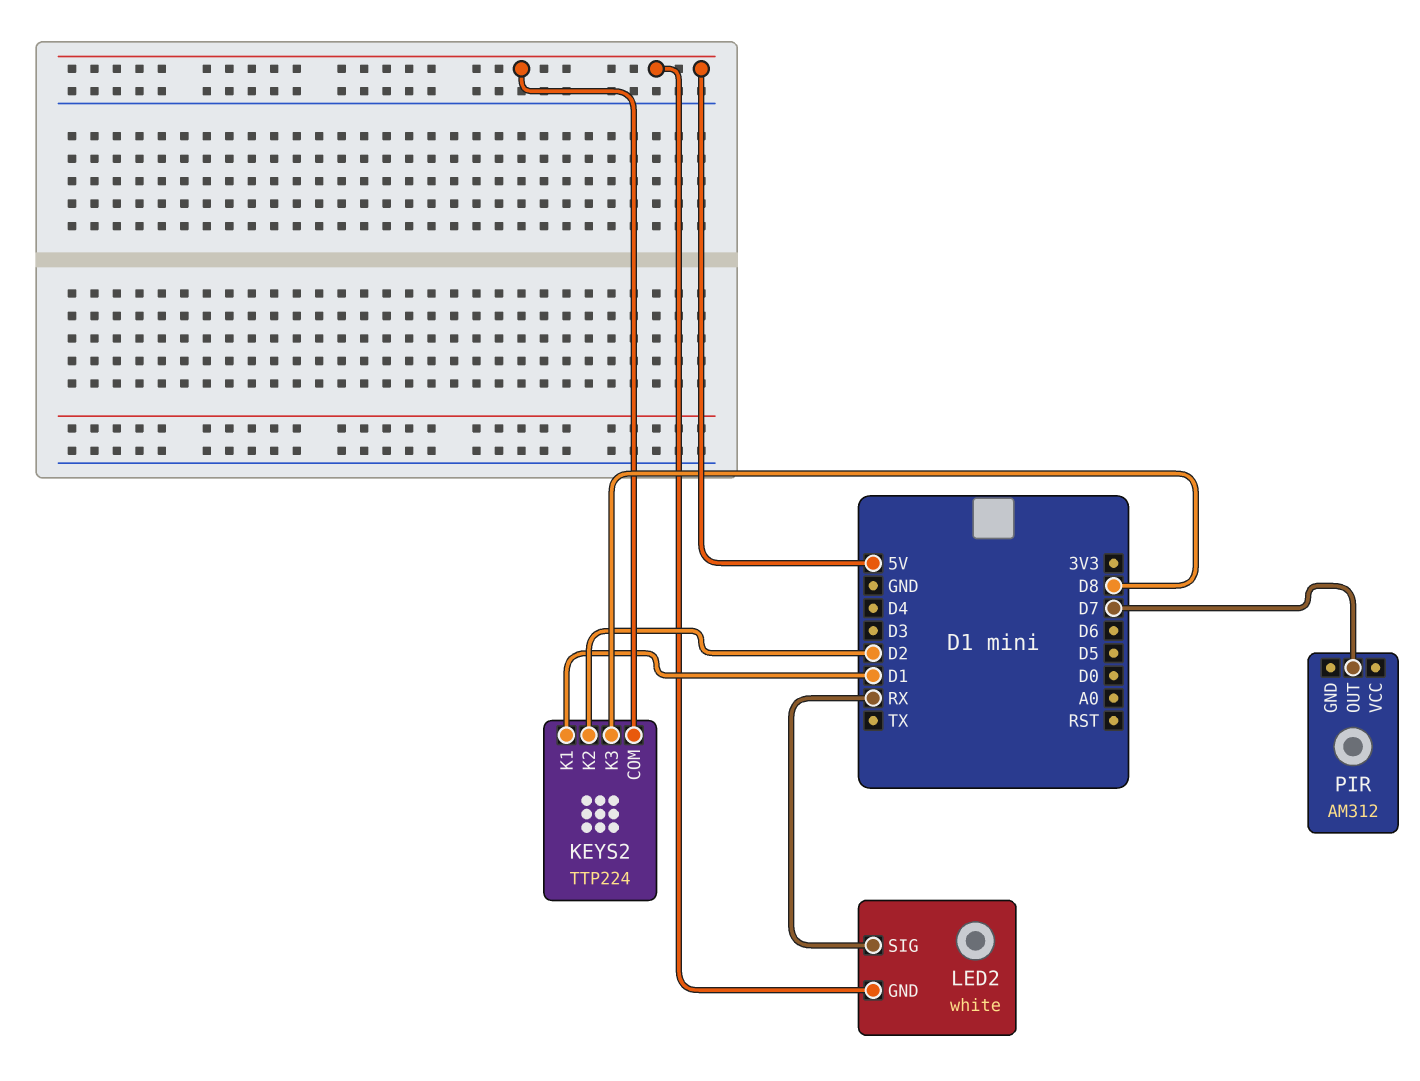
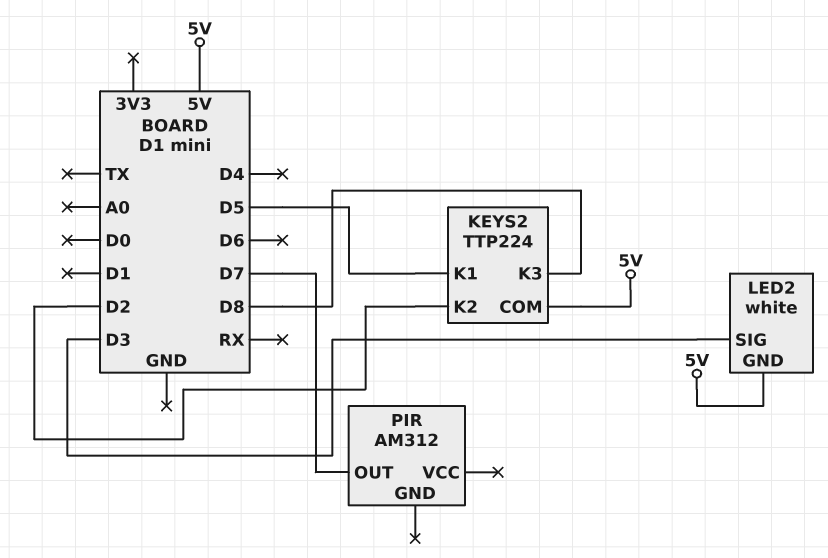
KEYS2 pin K1: D1 -> D5
LED2 pin SIG: RX -> D3

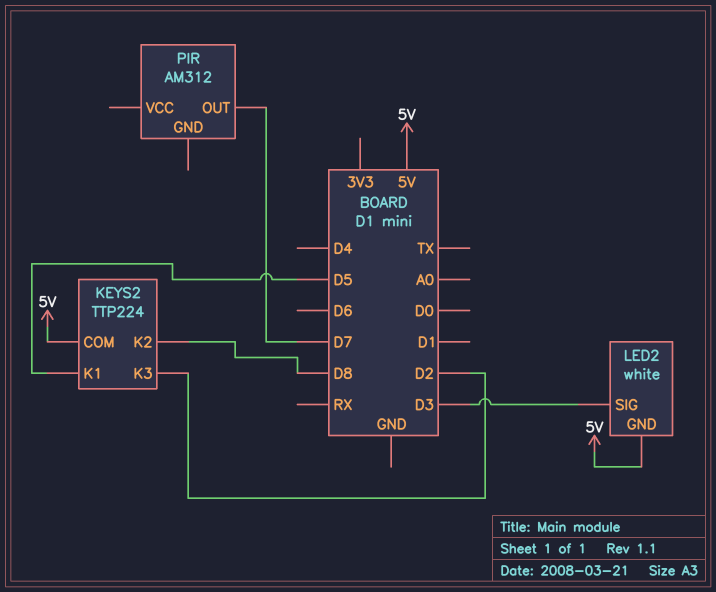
KEYS2 pin K2: D2 -> D8
KEYS2 pin K3: D8 -> D2

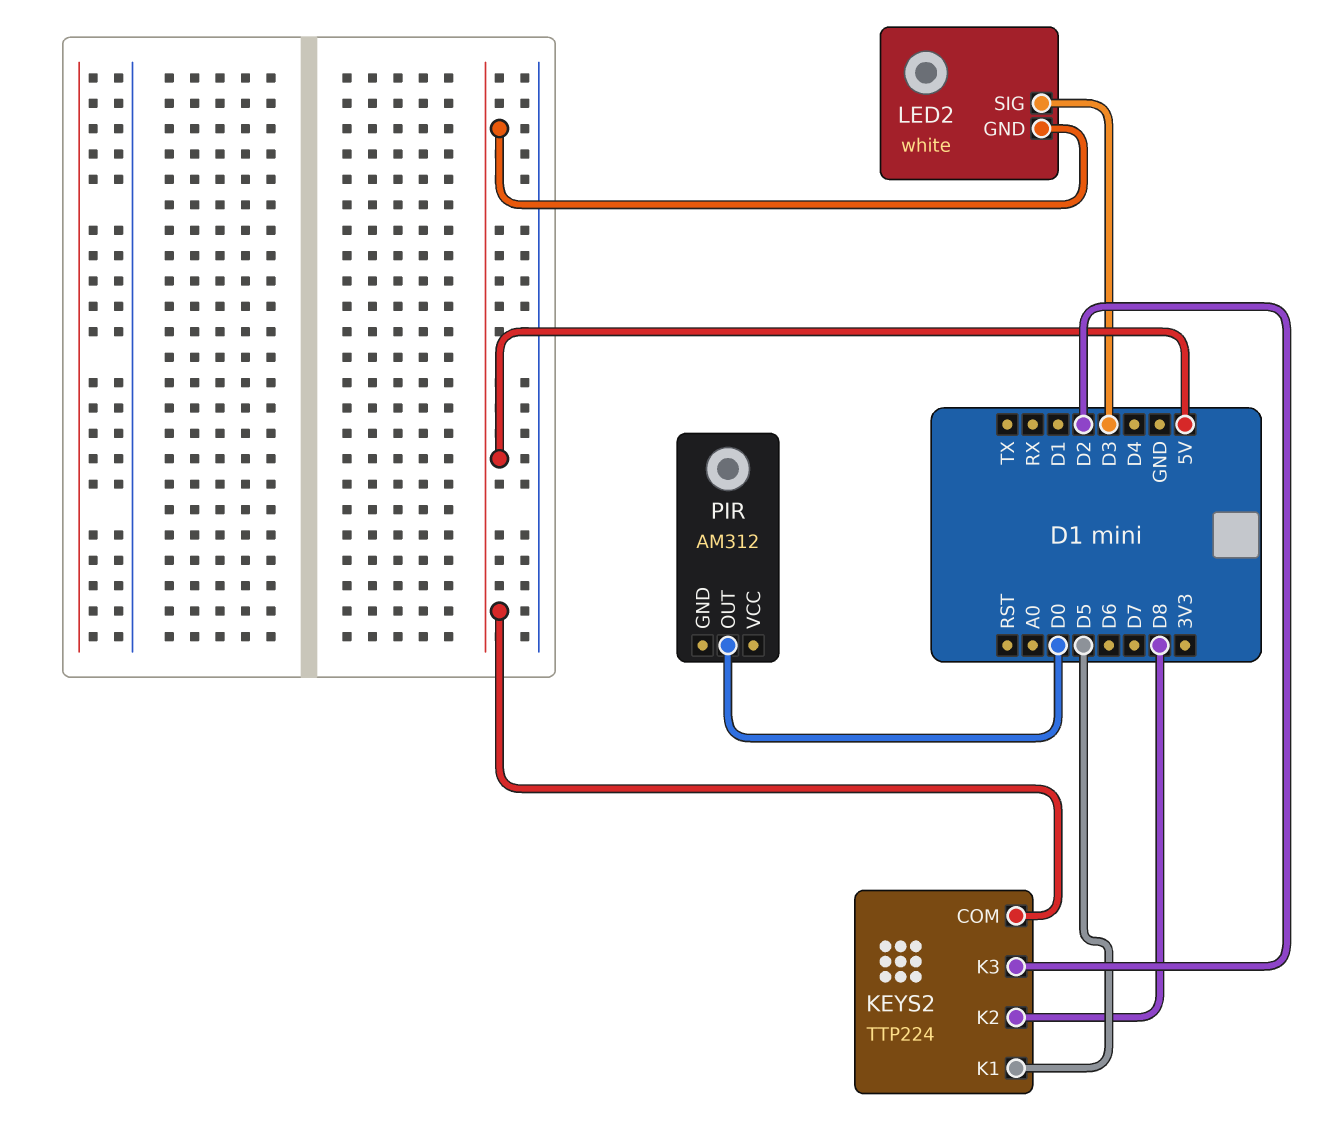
PIR pin OUT: D7 -> D0

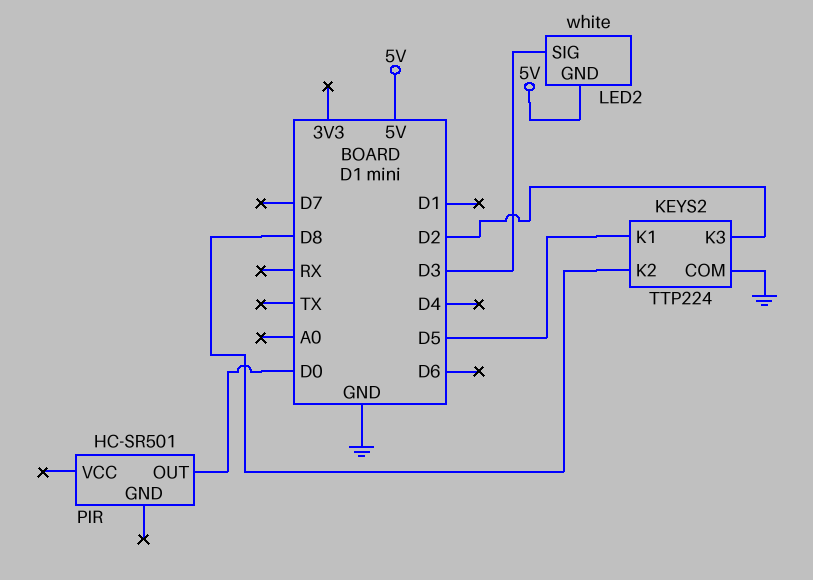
KEYS2 pin COM: 5V -> GND
PIR: AM312 -> HC-SR501

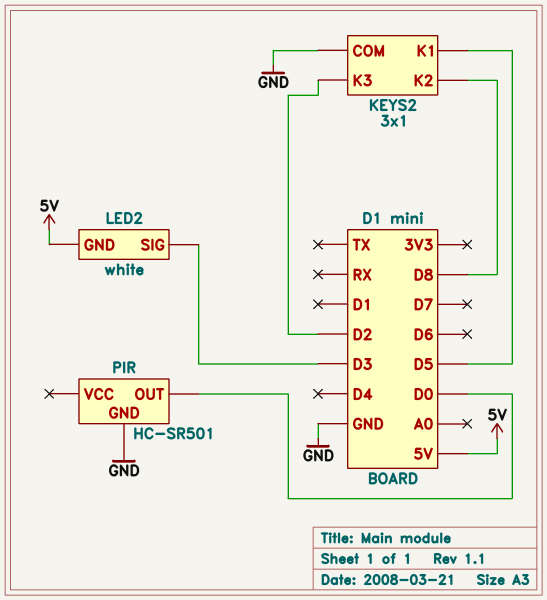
KEYS2: TTP224 -> 3x1
PIR pin GND: none -> GND

